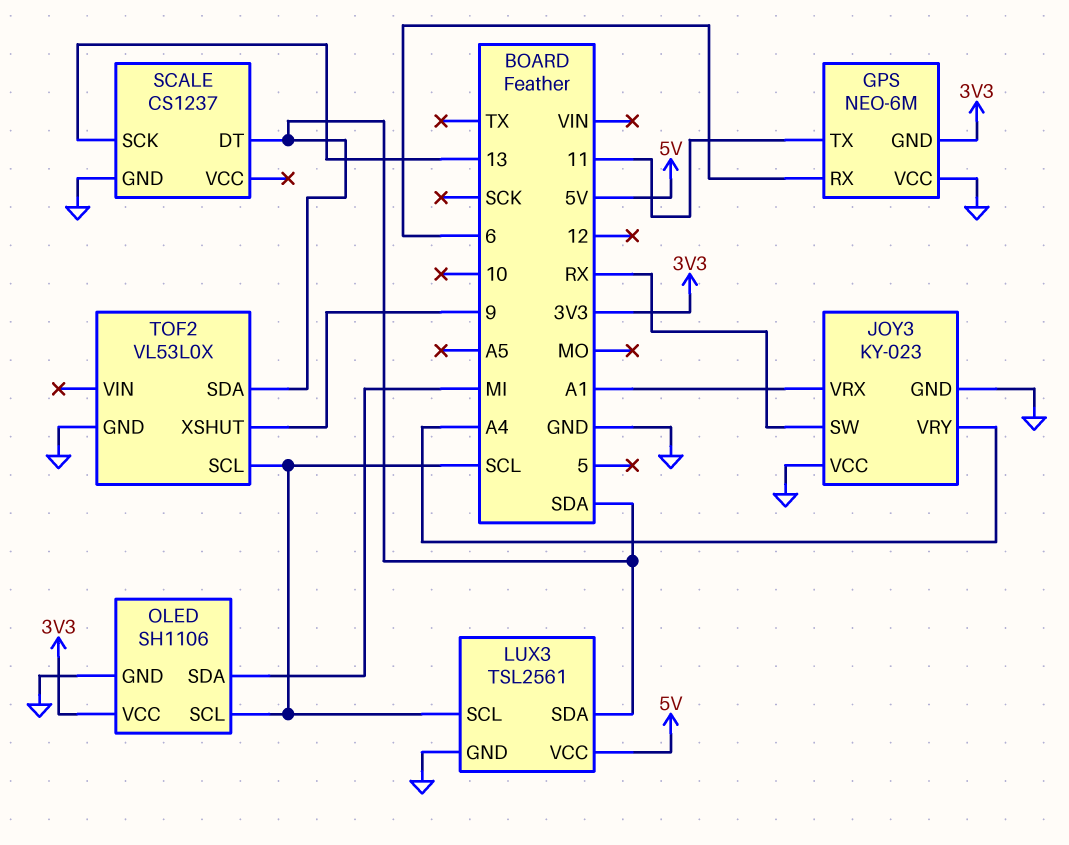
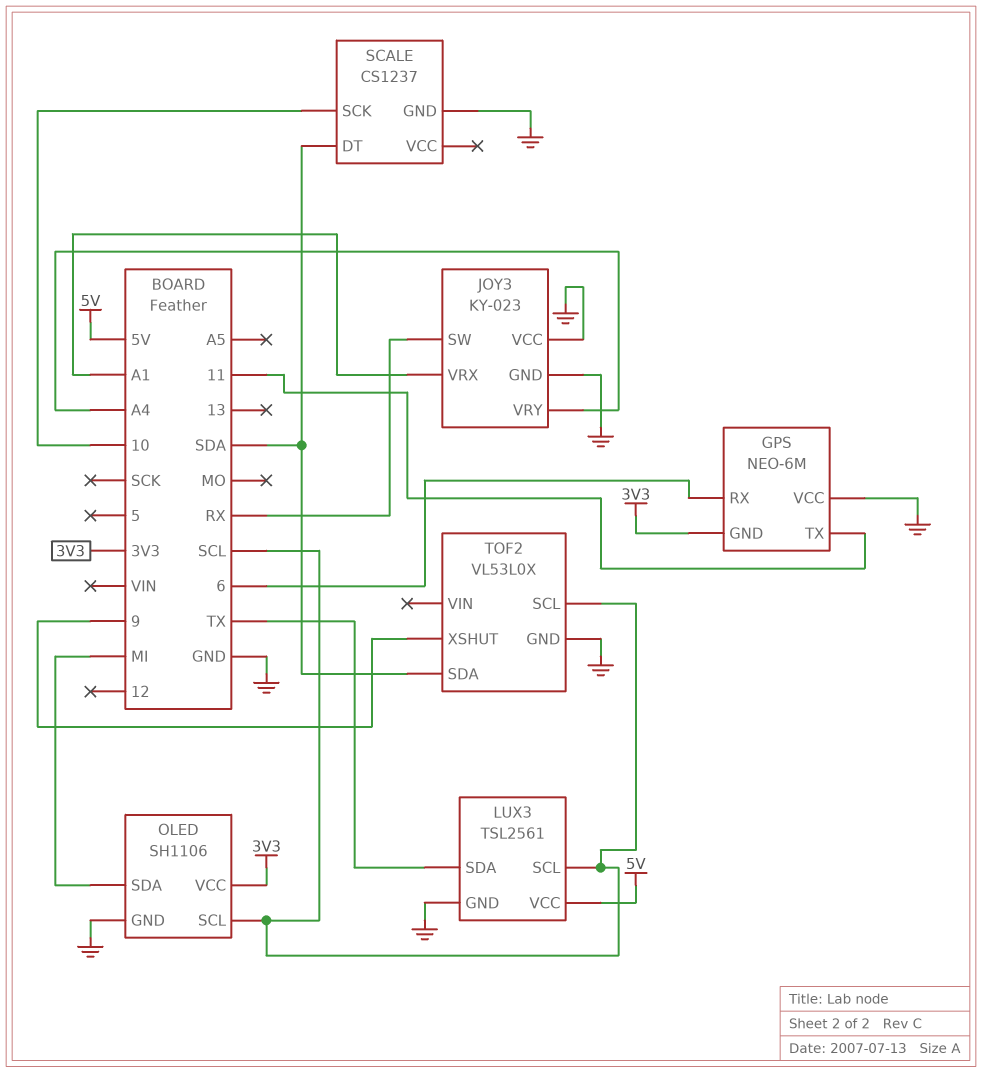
LUX3 pin SDA: SDA -> TX
SCALE pin SCK: 13 -> 10

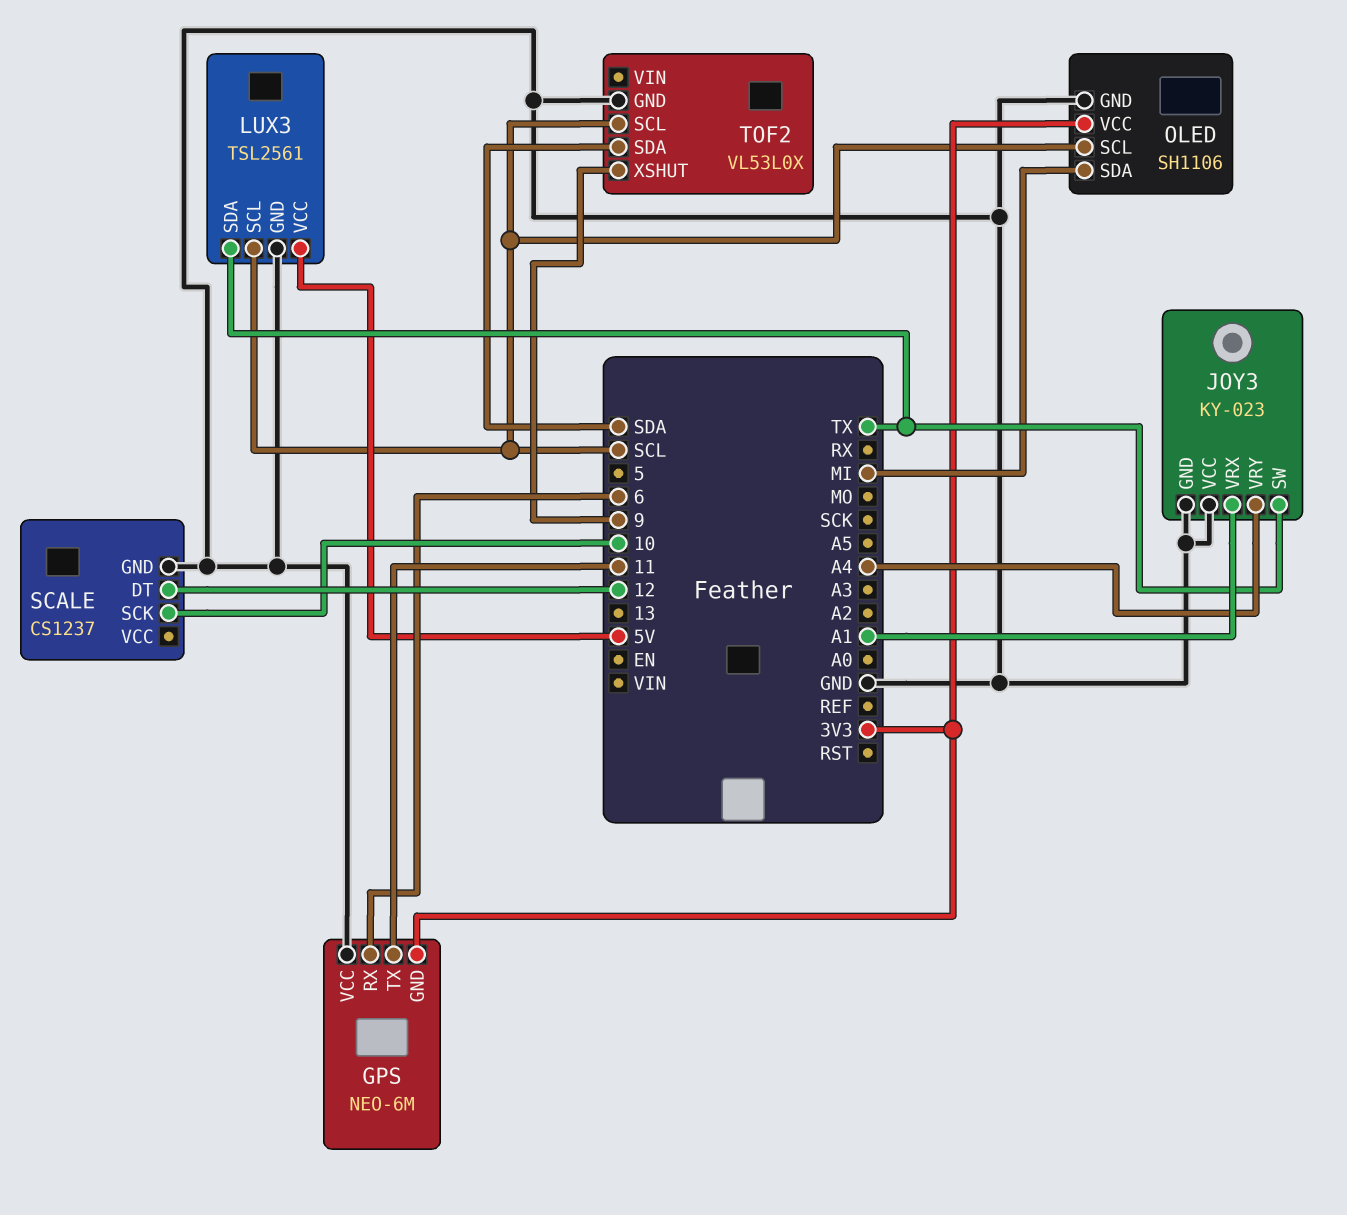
JOY3 pin SW: RX -> TX
SCALE pin DT: SDA -> 12

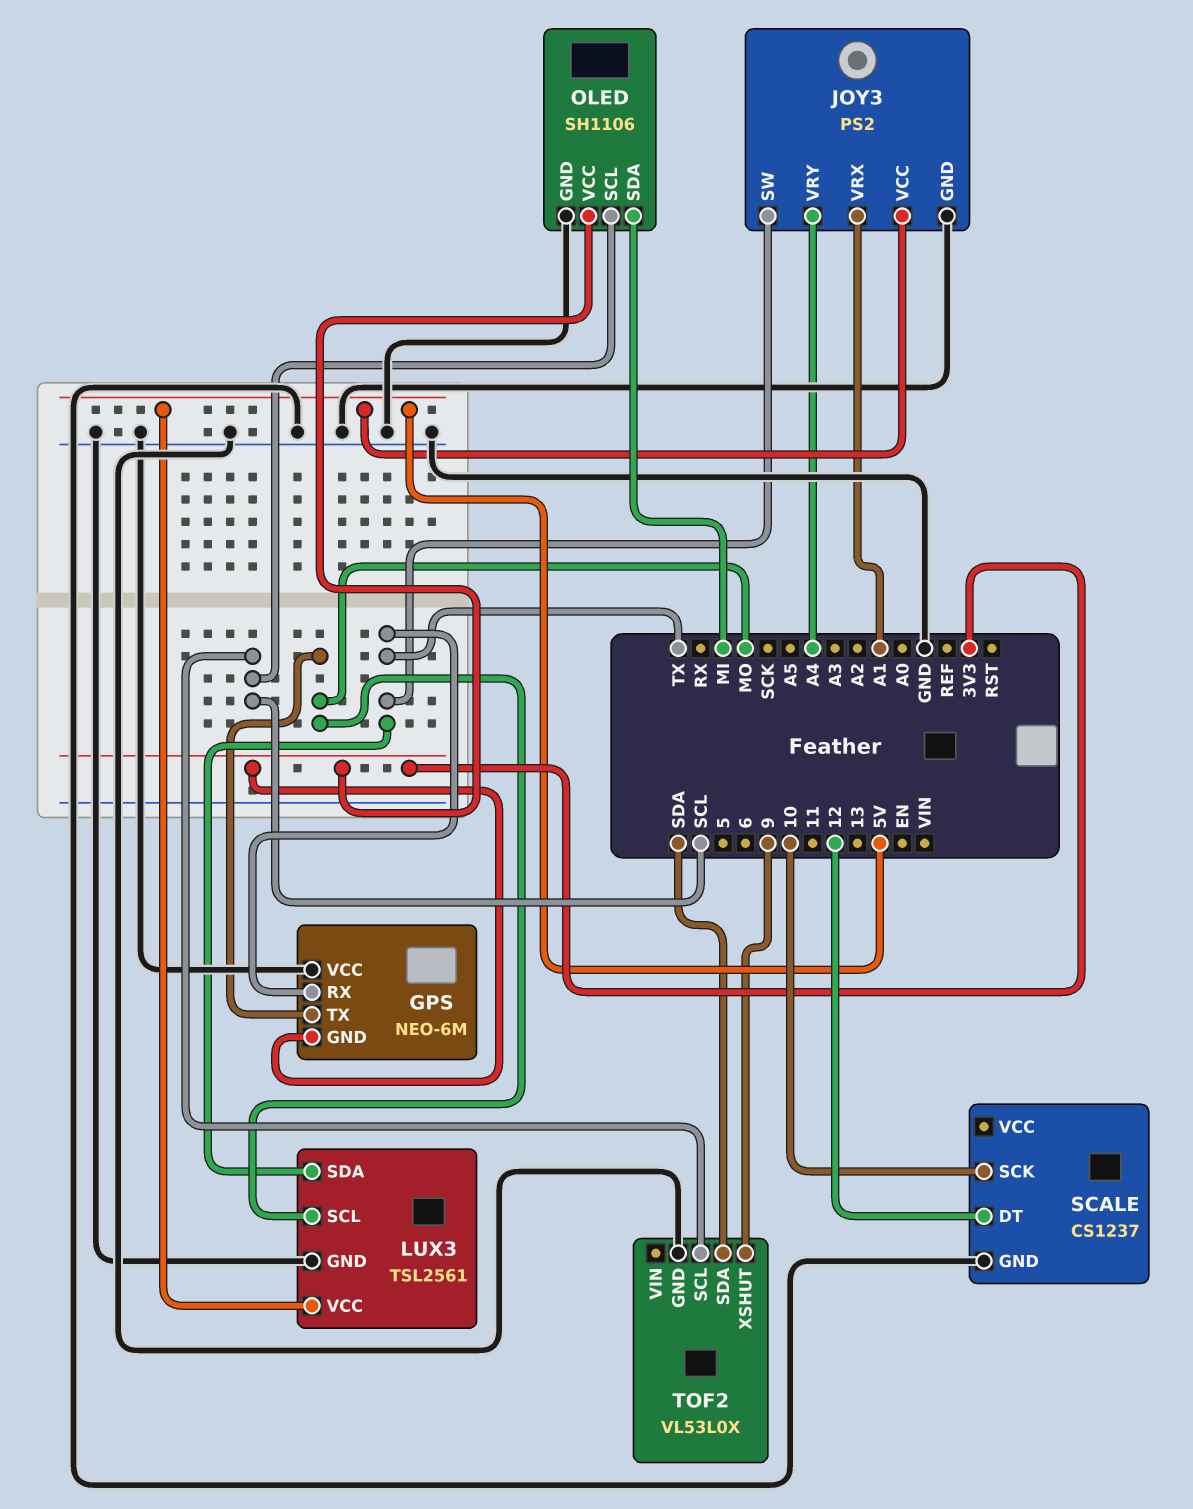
GPS pin RX: 6 -> TX
GPS pin TX: 11 -> MO
JOY3: KY-023 -> PS2
JOY3 pin VCC: GND -> 5V
LUX3 pin SCL: SCL -> MO

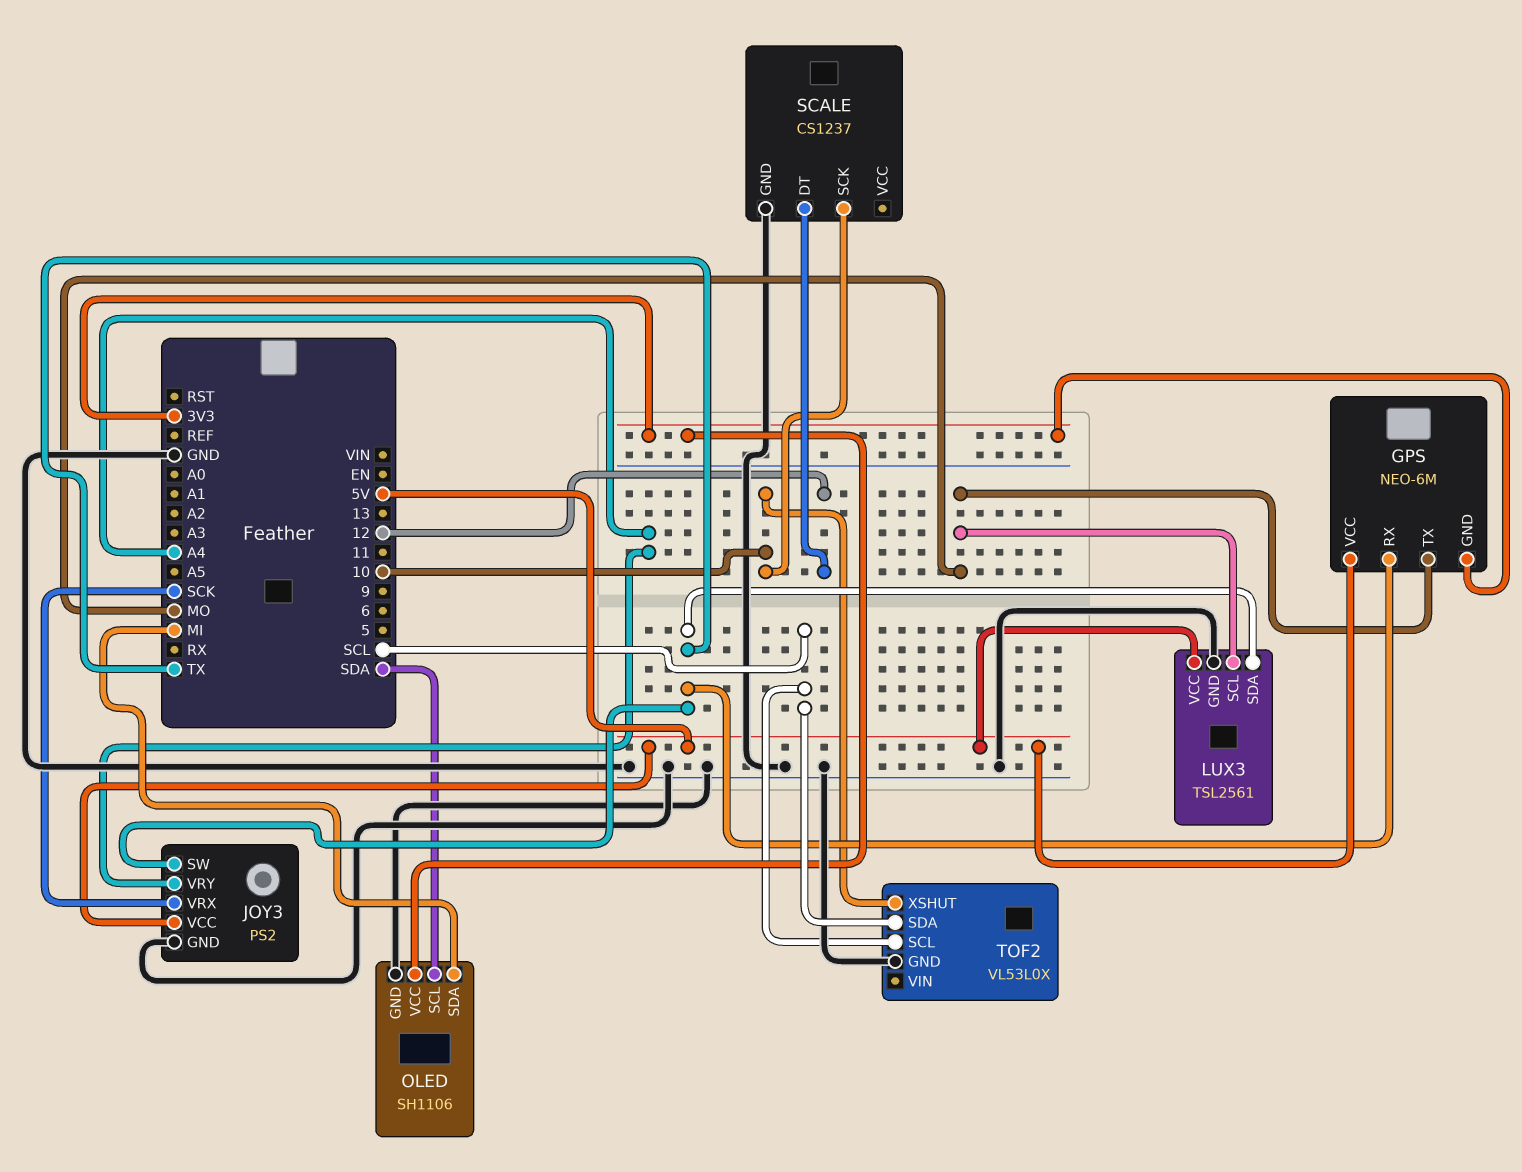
GPS pin VCC: GND -> 5V
JOY3 pin VRX: A1 -> SCK
OLED pin SCL: SCL -> SDA
TOF2 pin SDA: SDA -> SCL
TOF2 pin XSHUT: 9 -> 10

